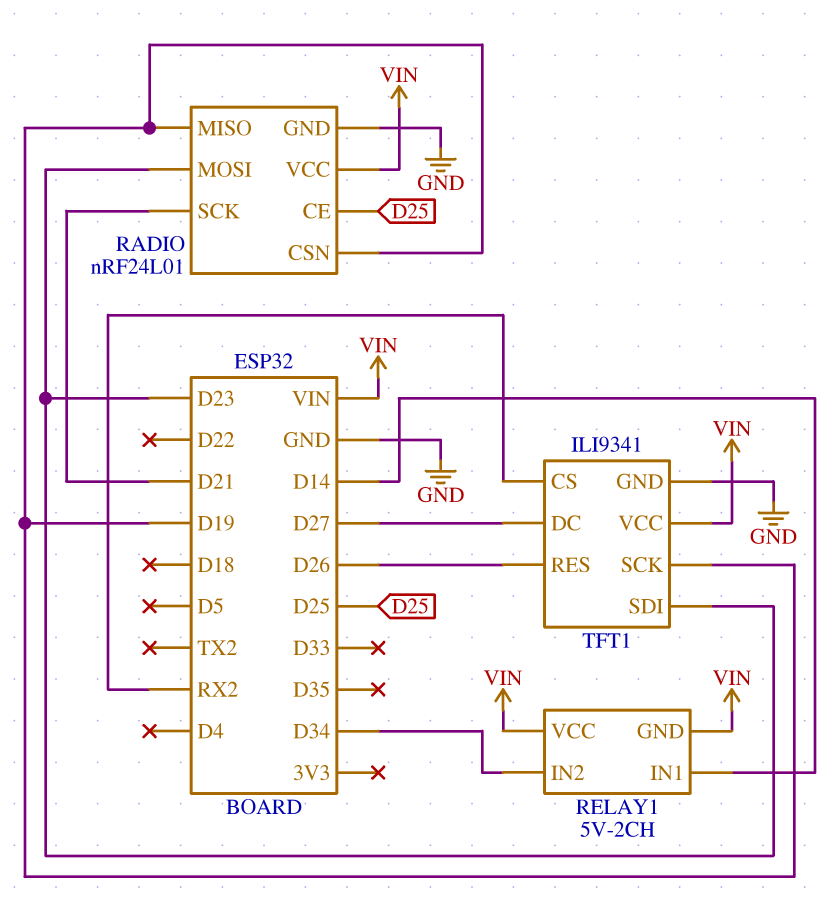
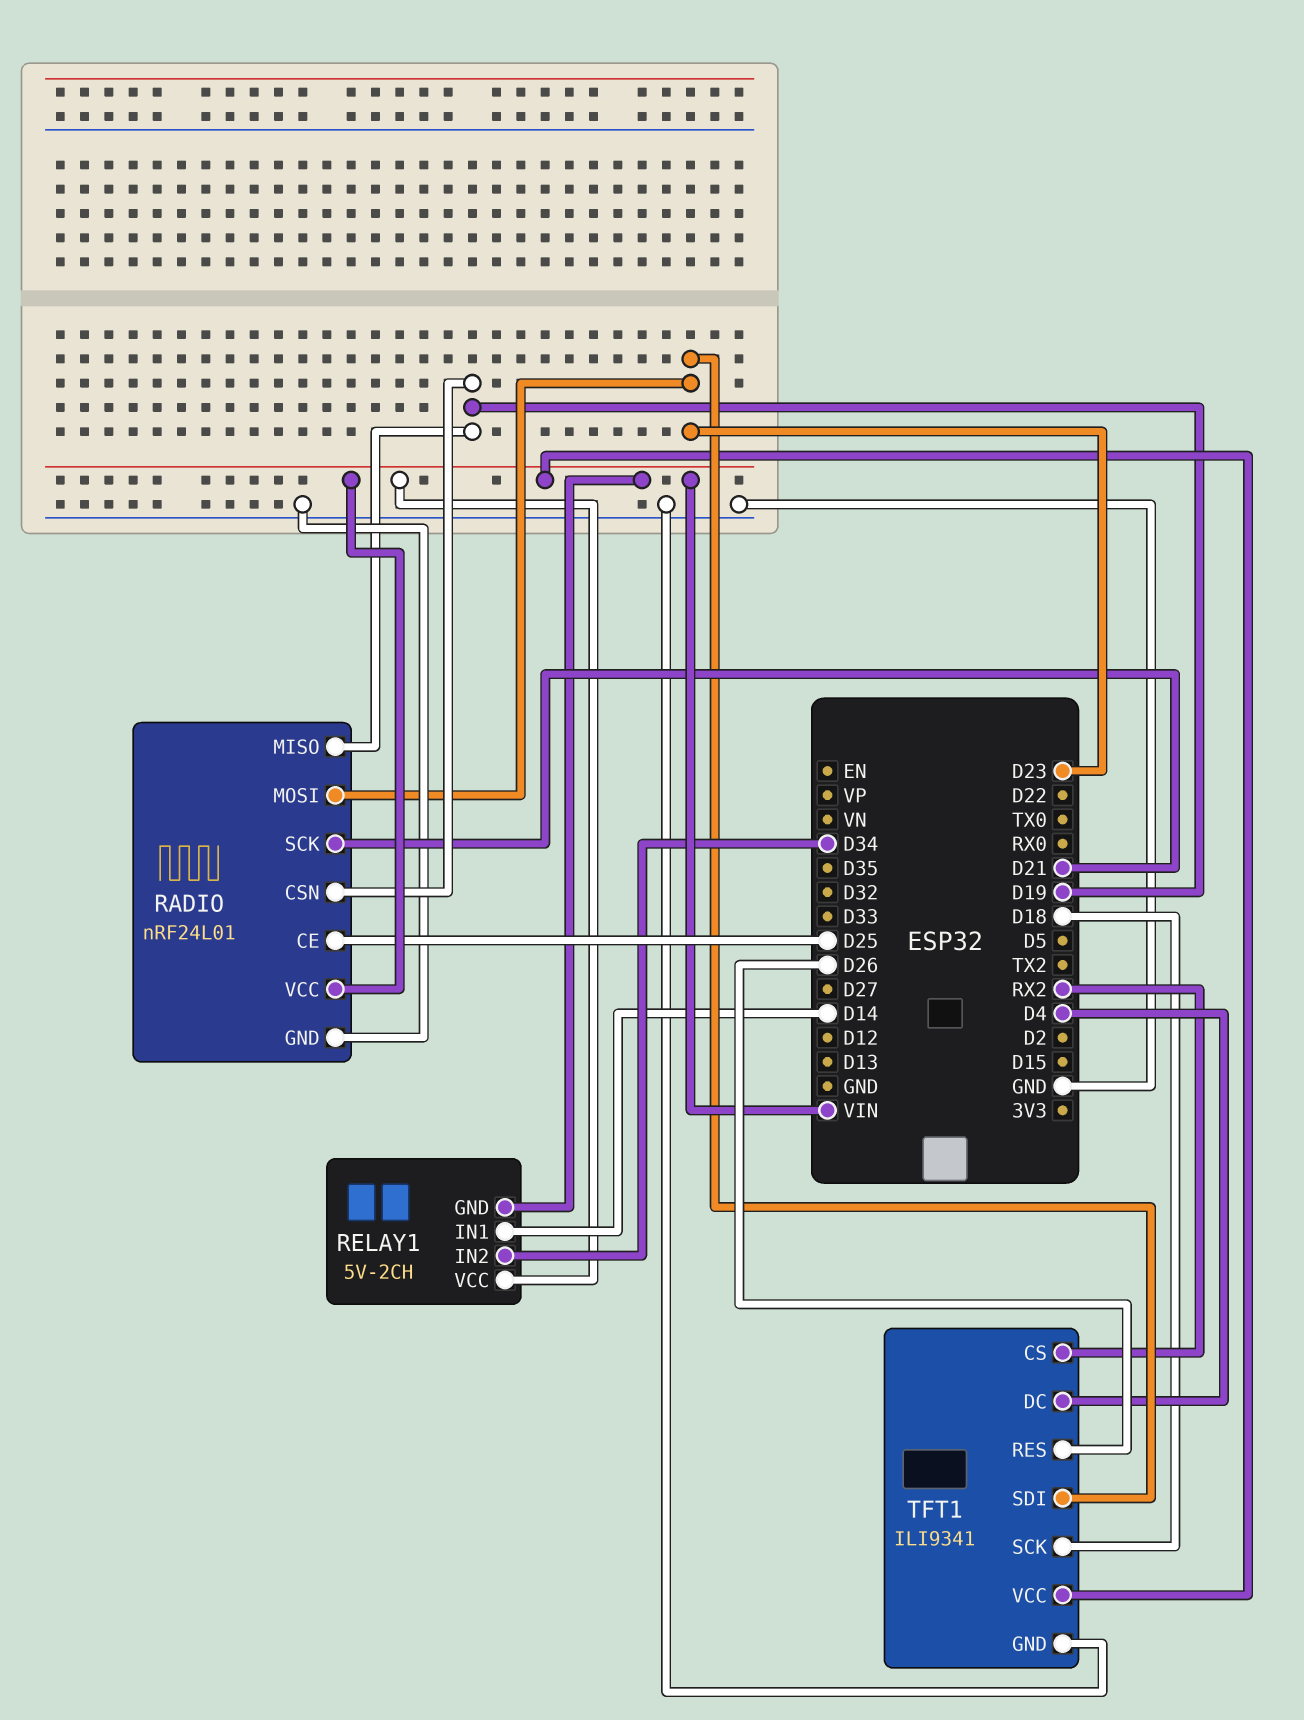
TFT1 pin DC: D27 -> D4
TFT1 pin SCK: D19 -> D18

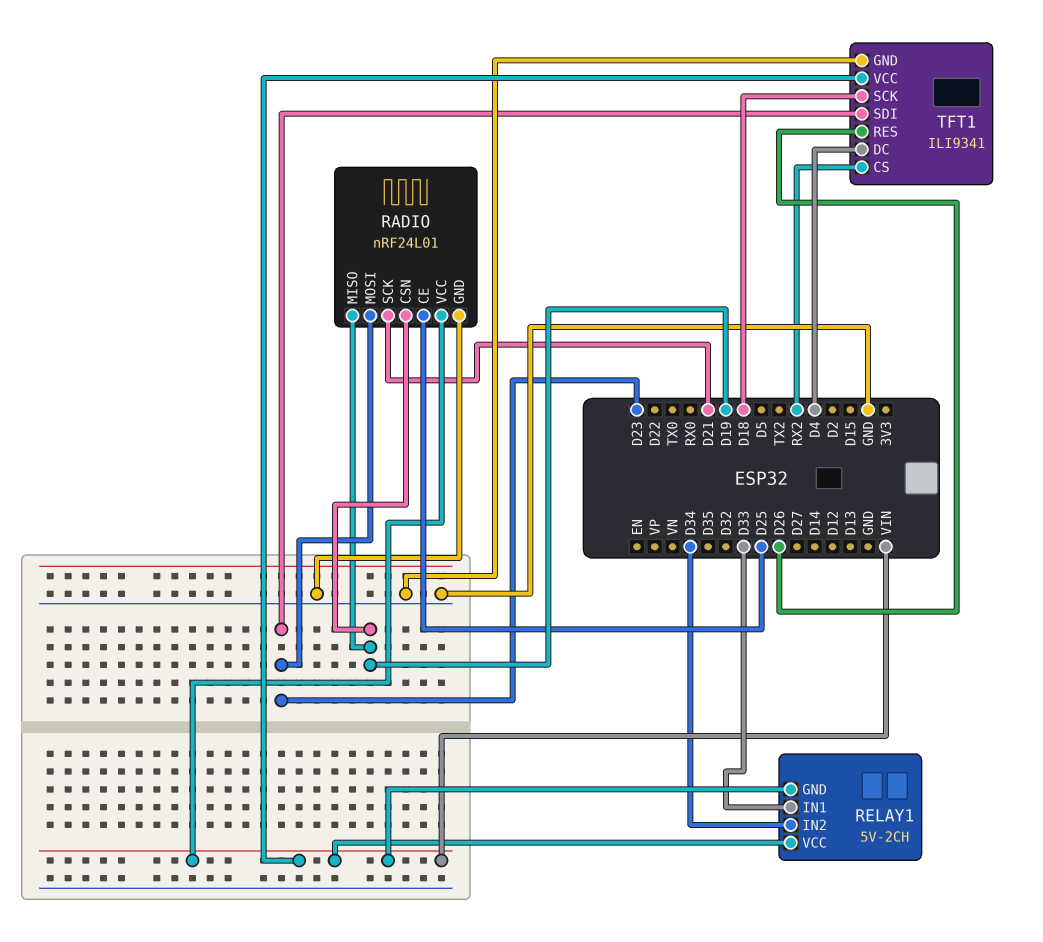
RELAY1 pin IN1: D14 -> D33

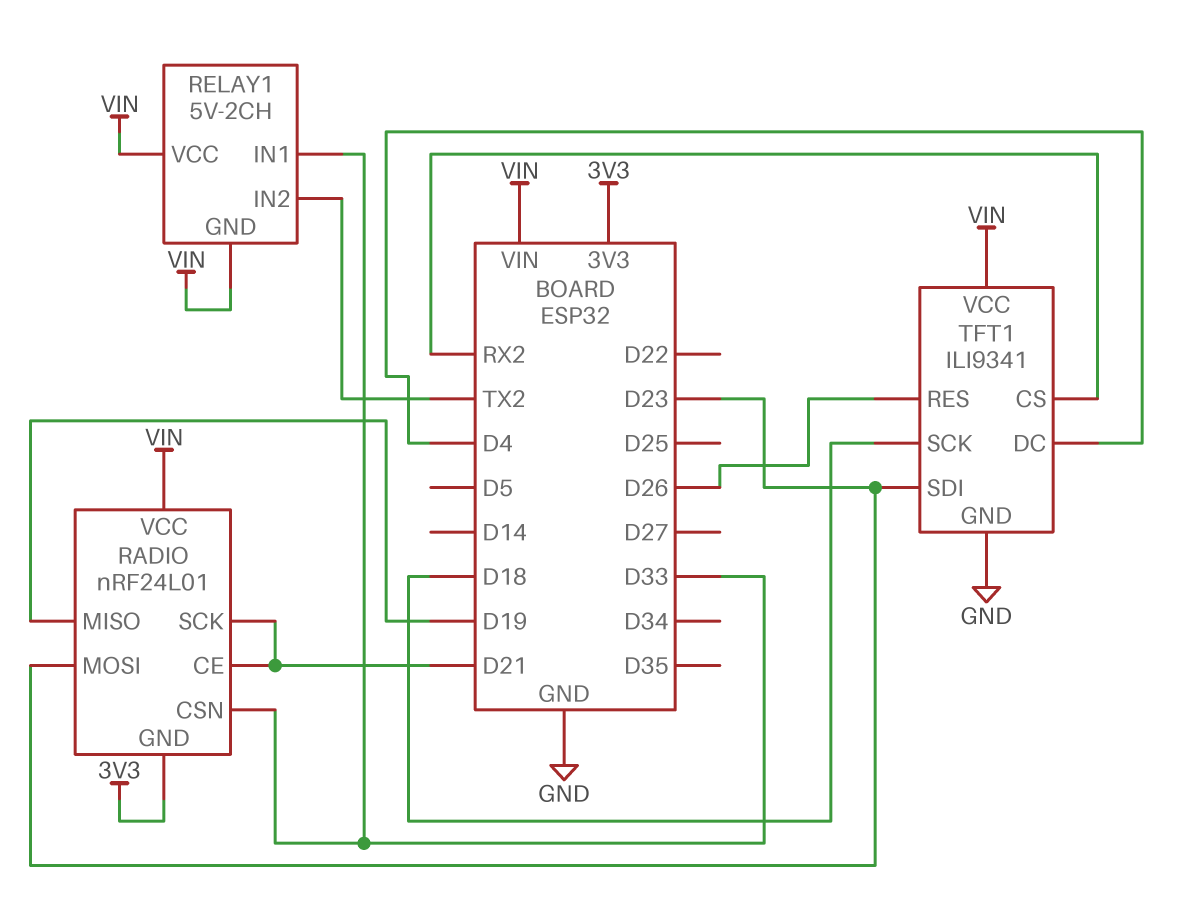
RADIO pin CE: D25 -> D21
RADIO pin CSN: D19 -> D33
RADIO pin GND: GND -> 3V3
RELAY1 pin IN2: D34 -> TX2

